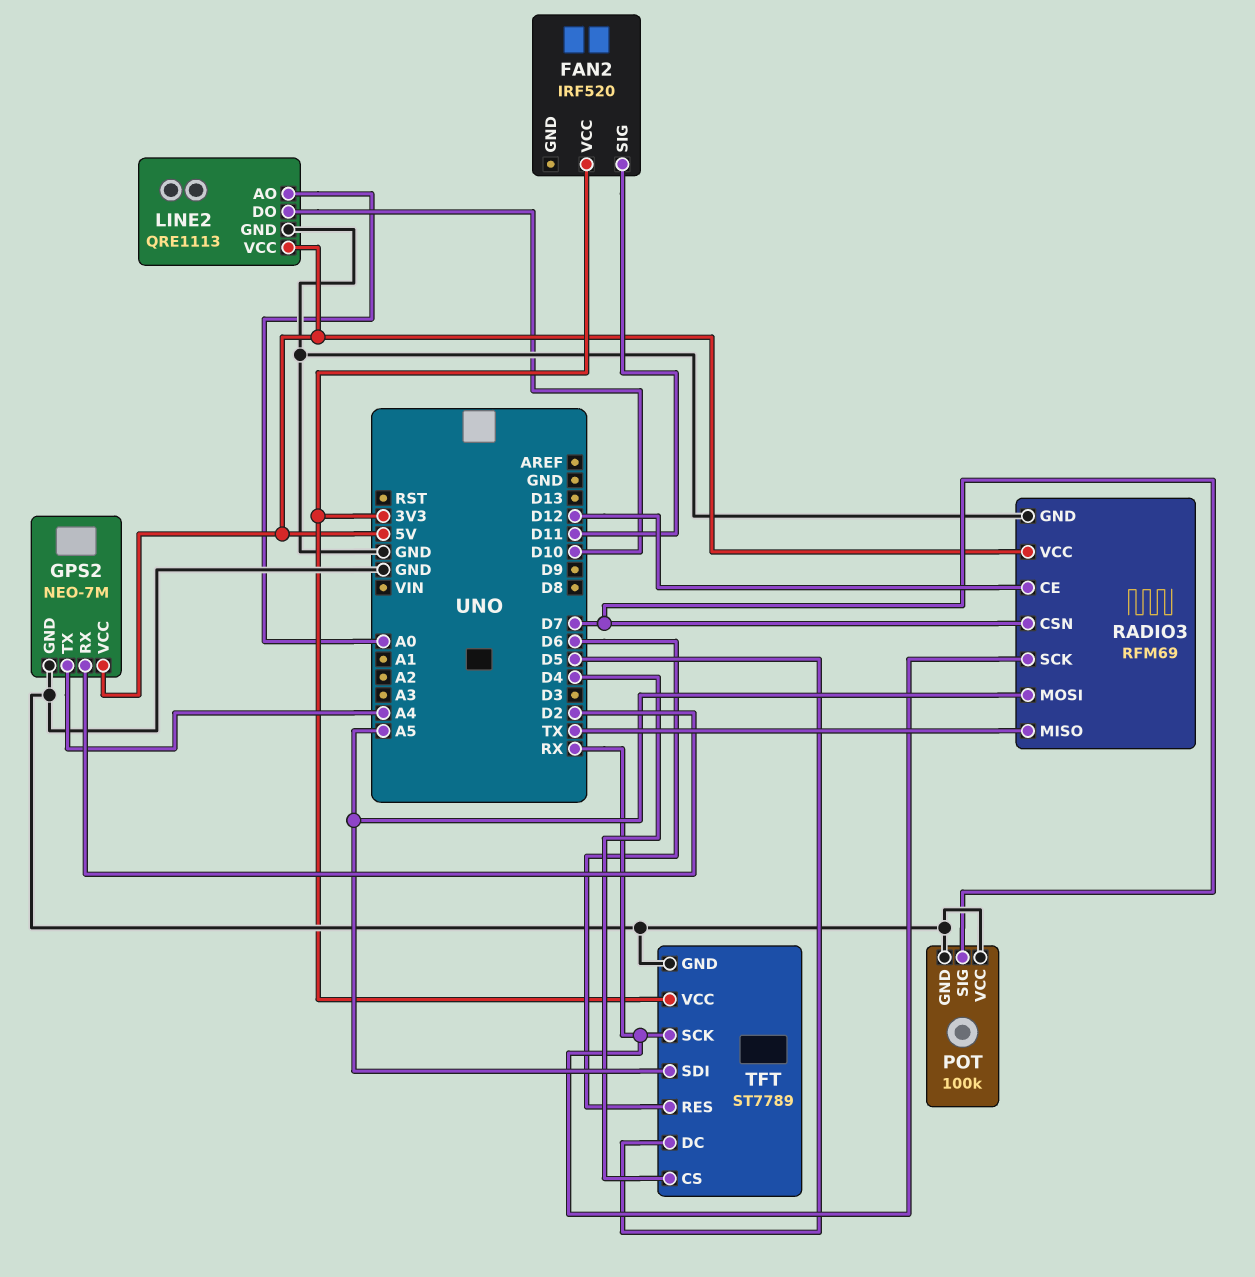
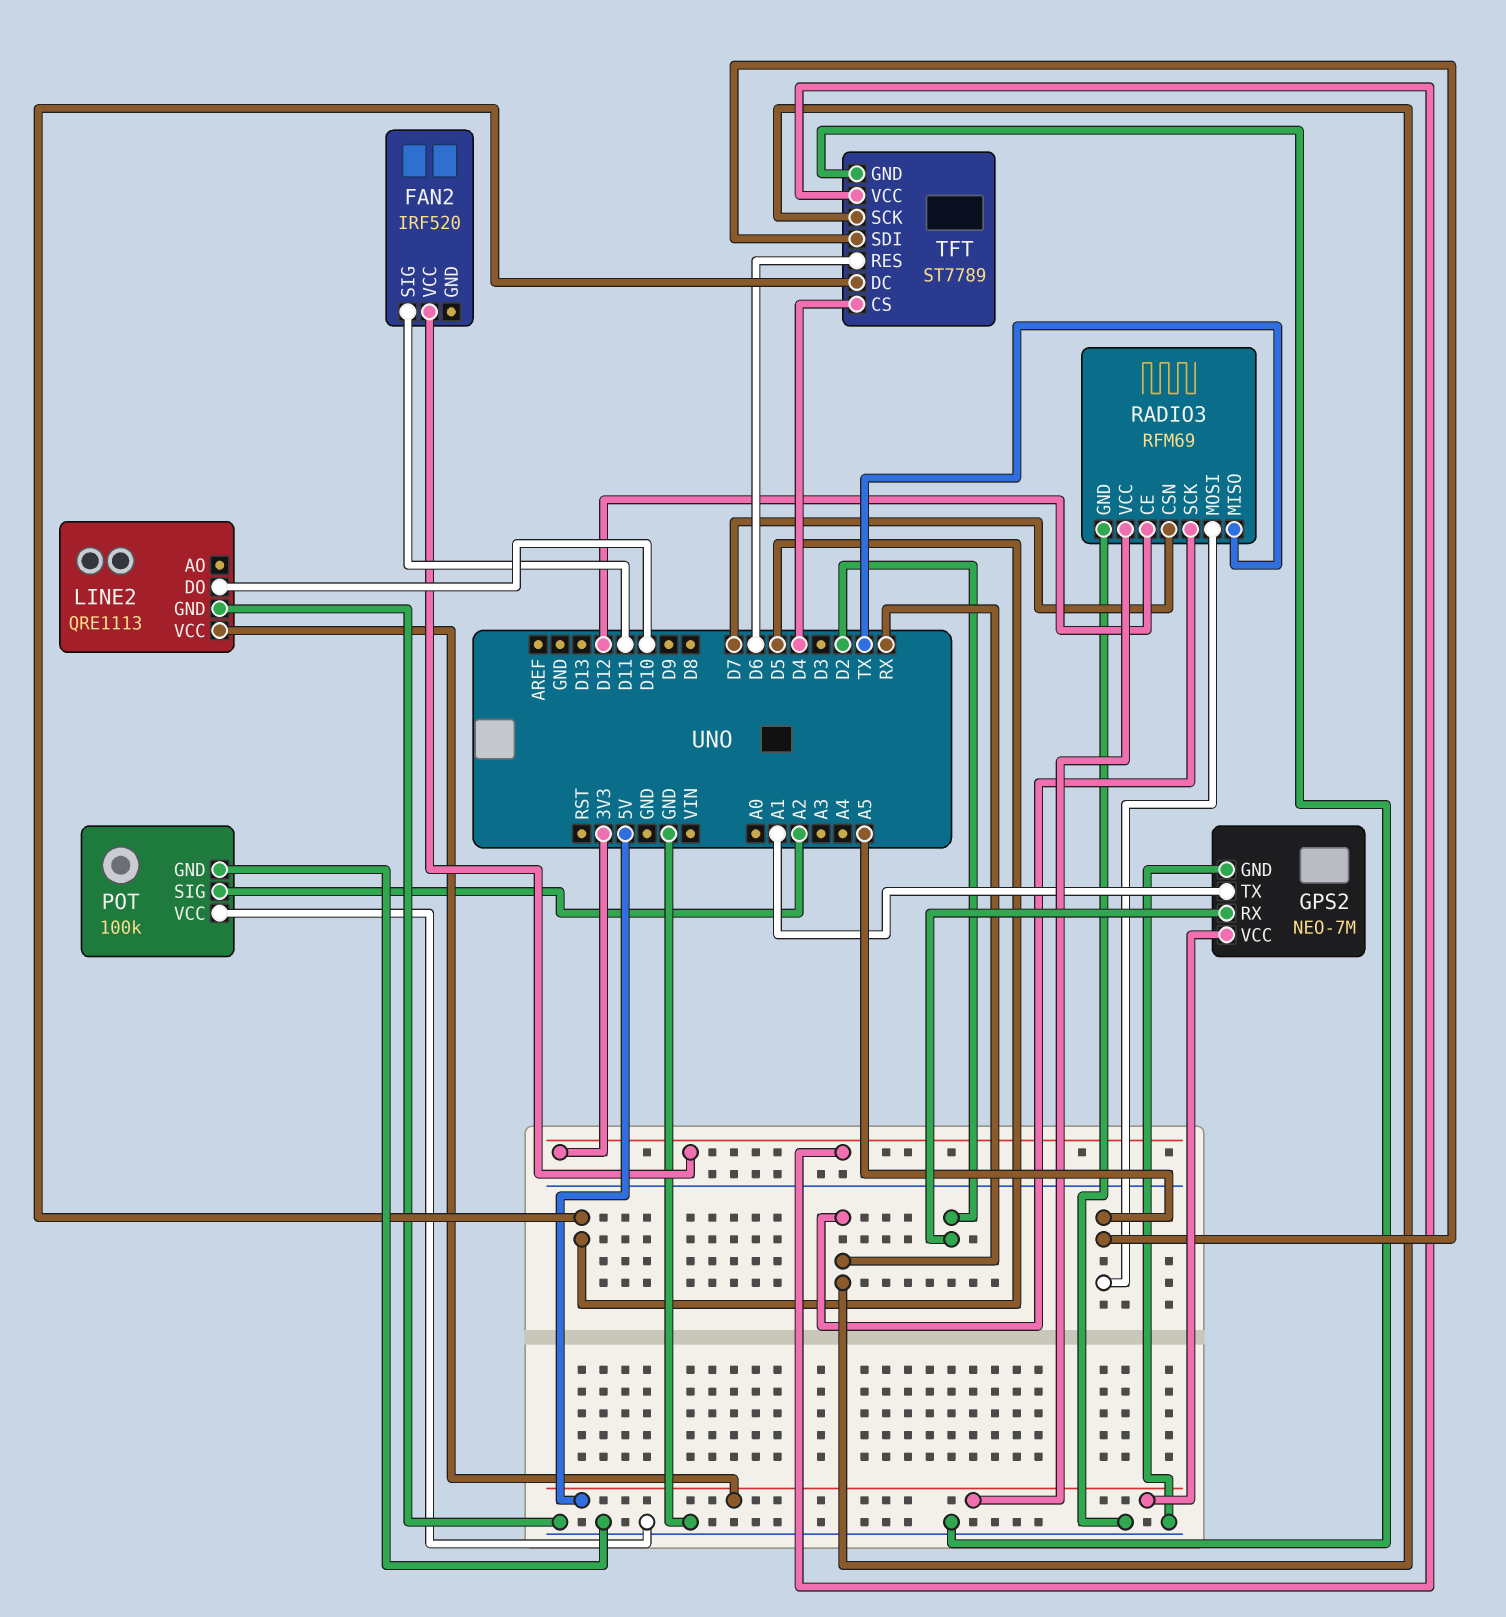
GPS2 pin TX: A4 -> A1
LINE2 pin AO: A0 -> none
POT pin SIG: D7 -> A2

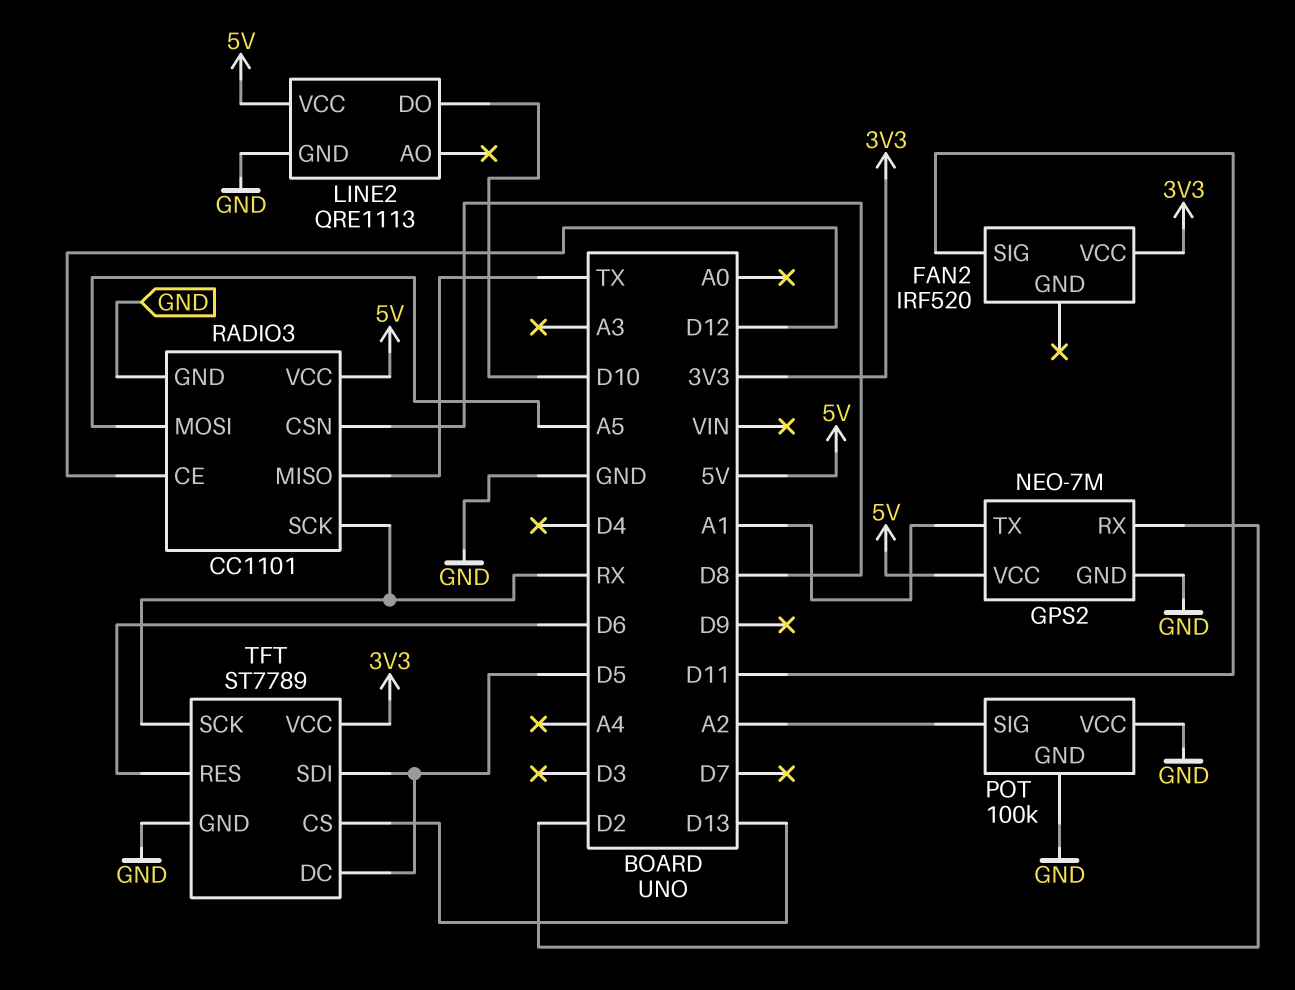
RADIO3: RFM69 -> CC1101
RADIO3 pin CSN: D7 -> D8
TFT pin CS: D4 -> D13
TFT pin SDI: A5 -> D5

